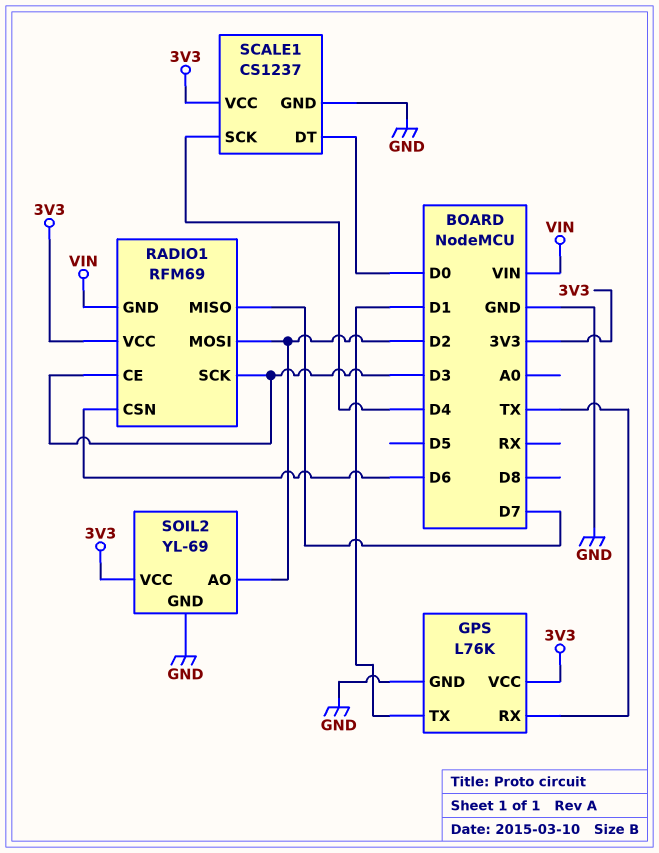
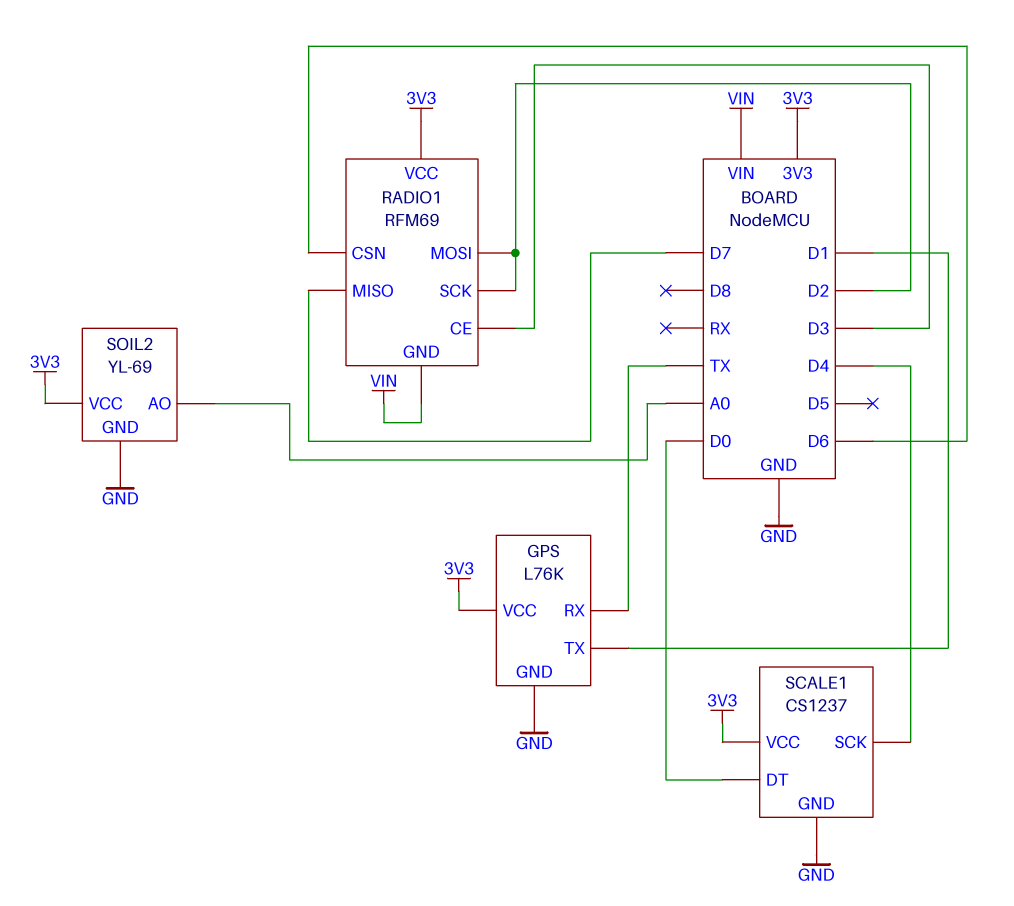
RADIO1 pin SCK: D3 -> D2
SOIL2 pin AO: D2 -> A0

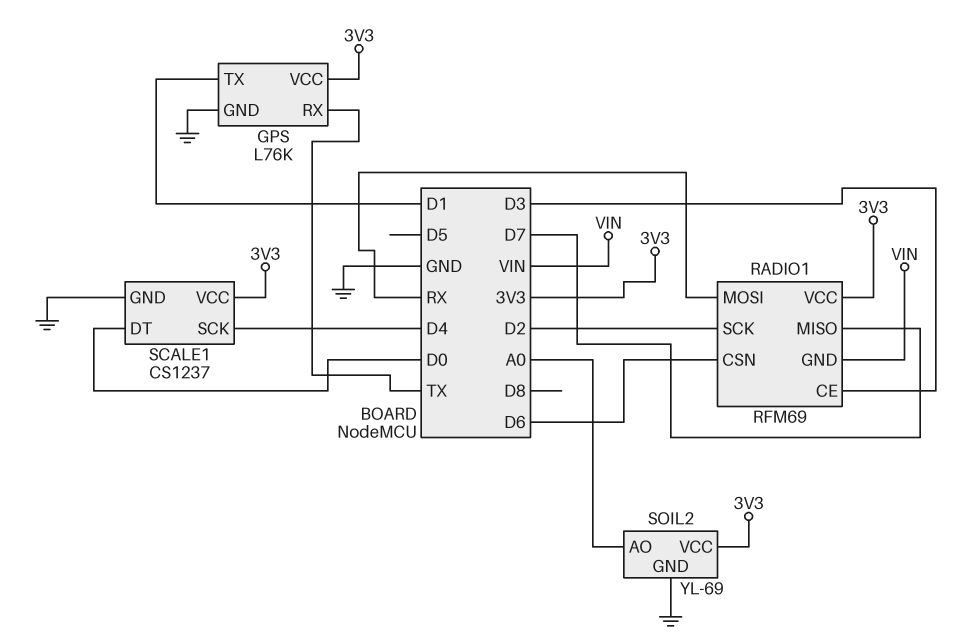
RADIO1 pin MOSI: D2 -> RX

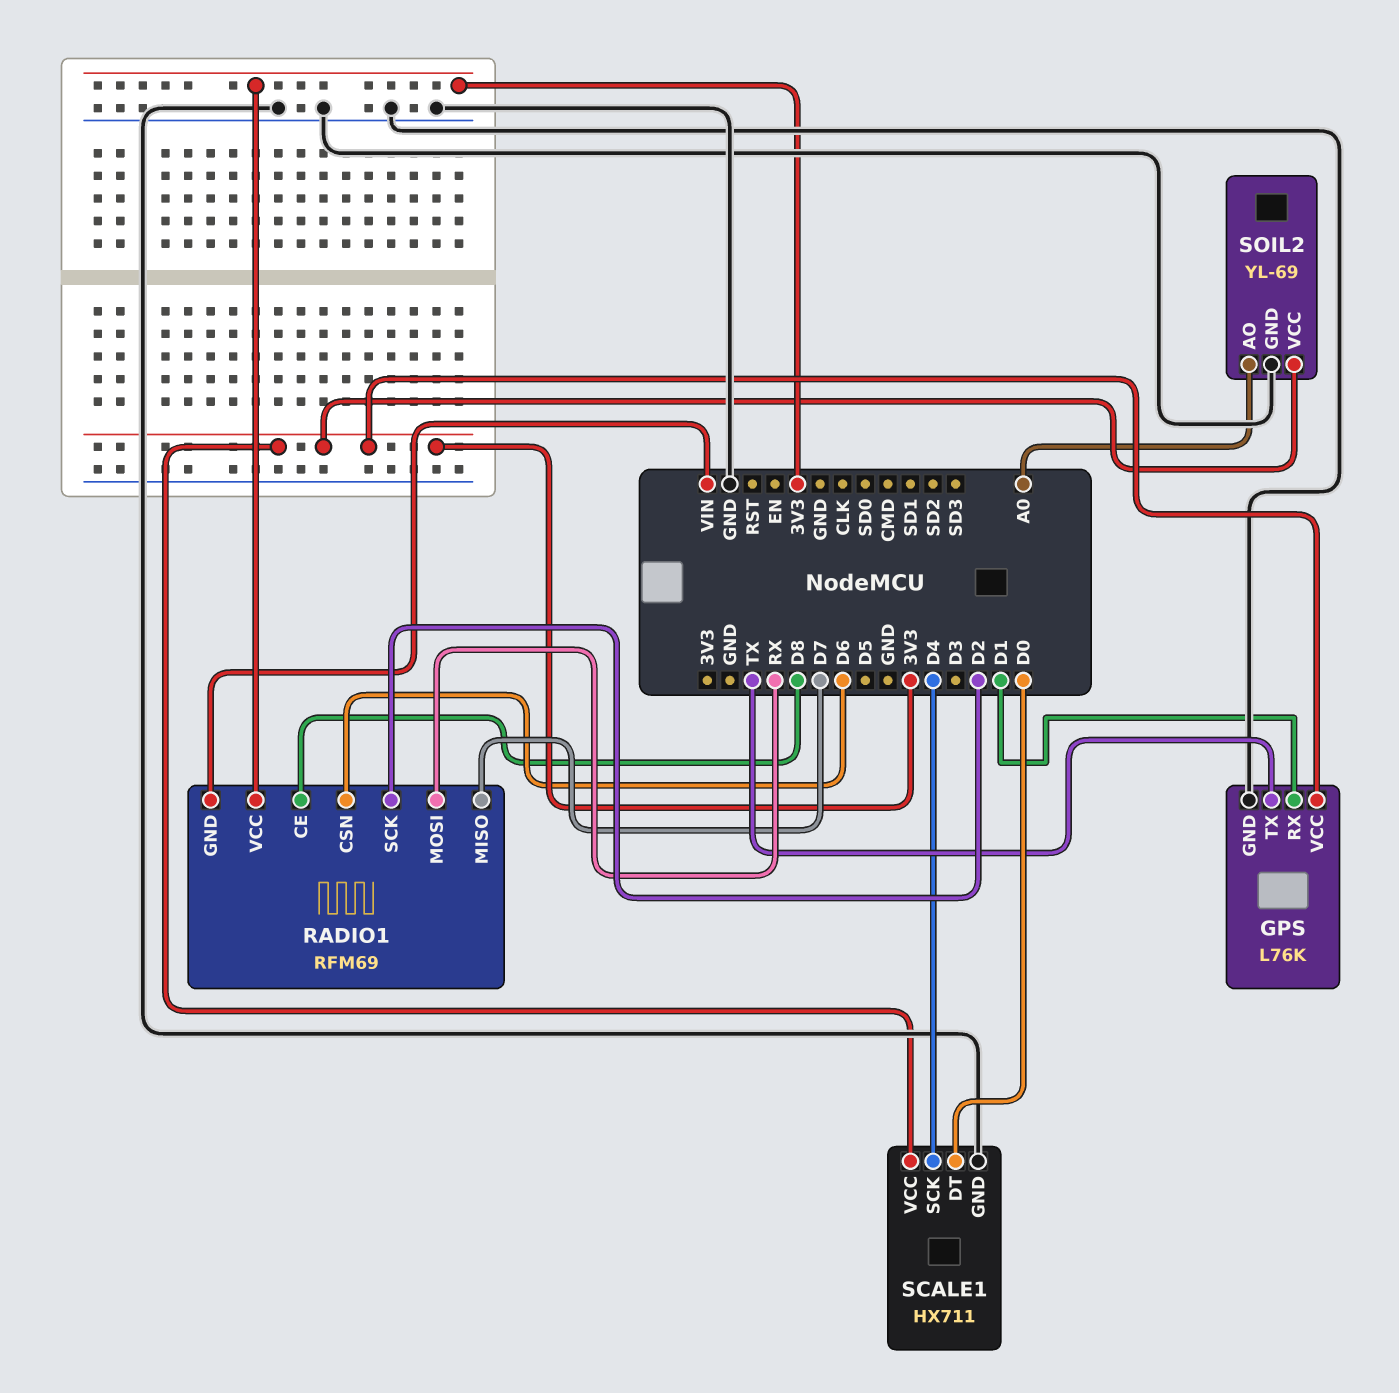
GPS pin RX: TX -> D1
GPS pin TX: D1 -> TX
RADIO1 pin CE: D3 -> D8
SCALE1: CS1237 -> HX711

